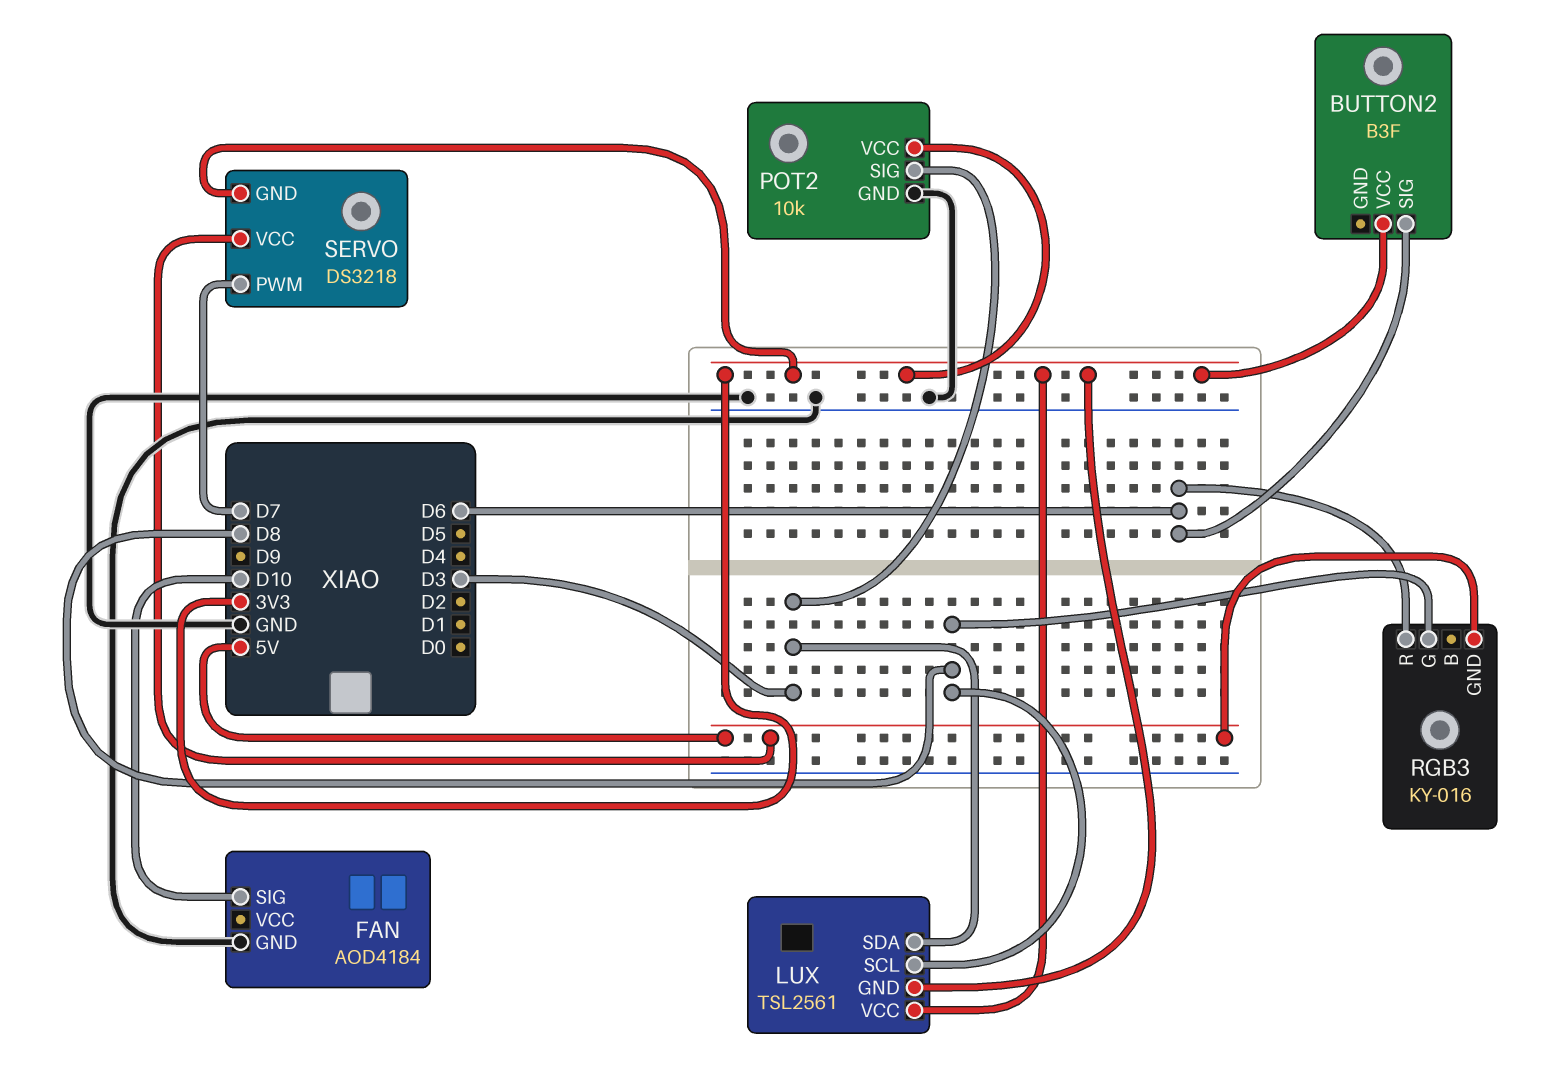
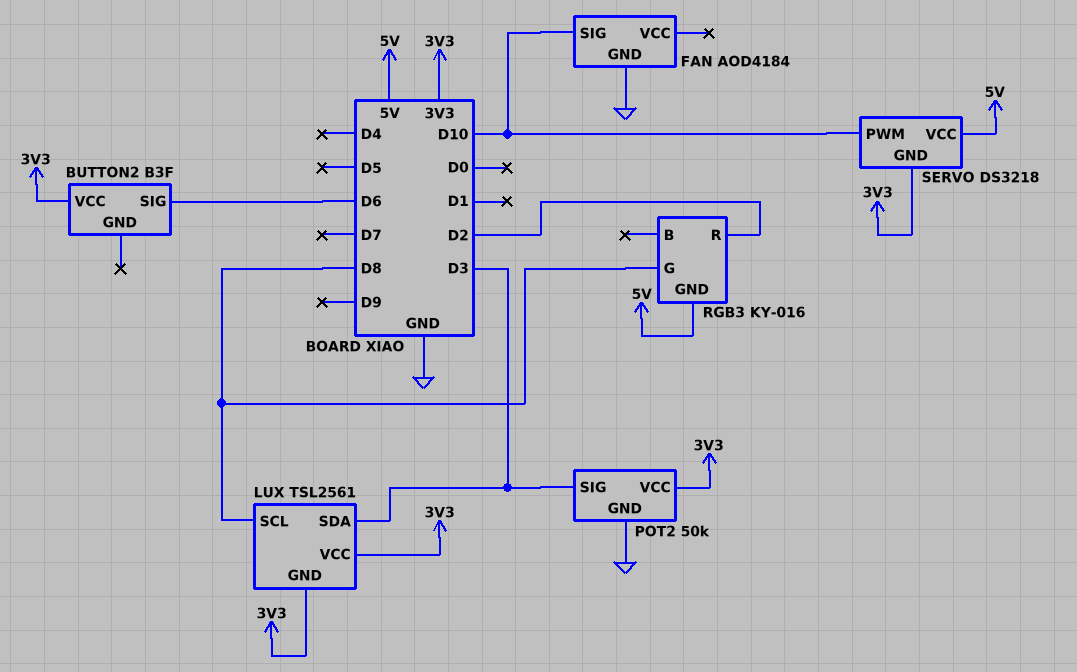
POT2: 10k -> 50k
RGB3 pin R: D6 -> D2
SERVO pin PWM: D7 -> D10

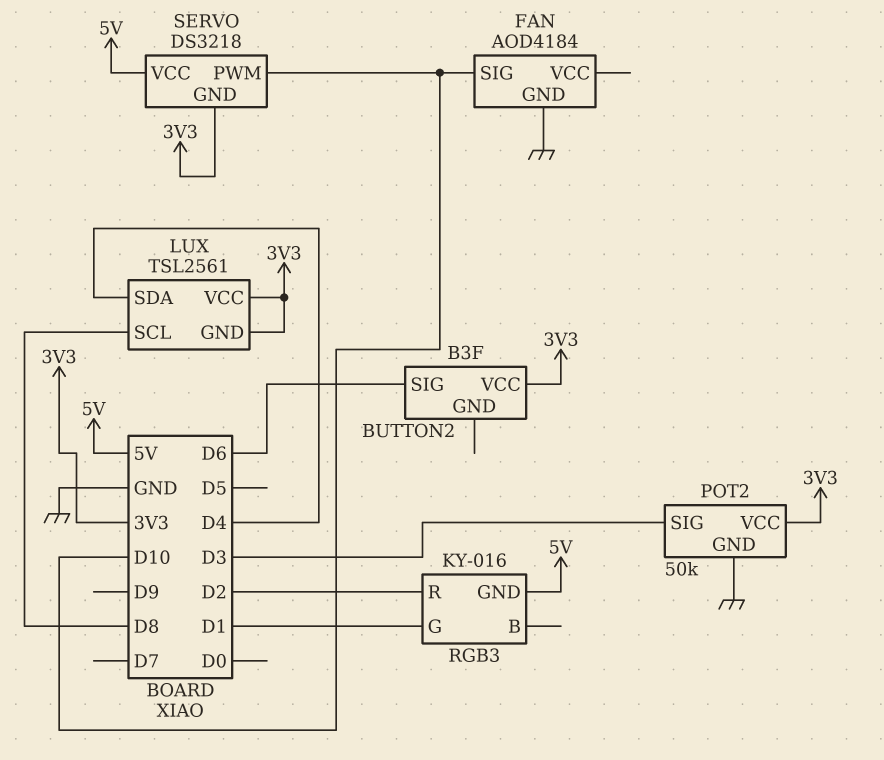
LUX pin SDA: D3 -> D4
RGB3 pin G: D8 -> D1

